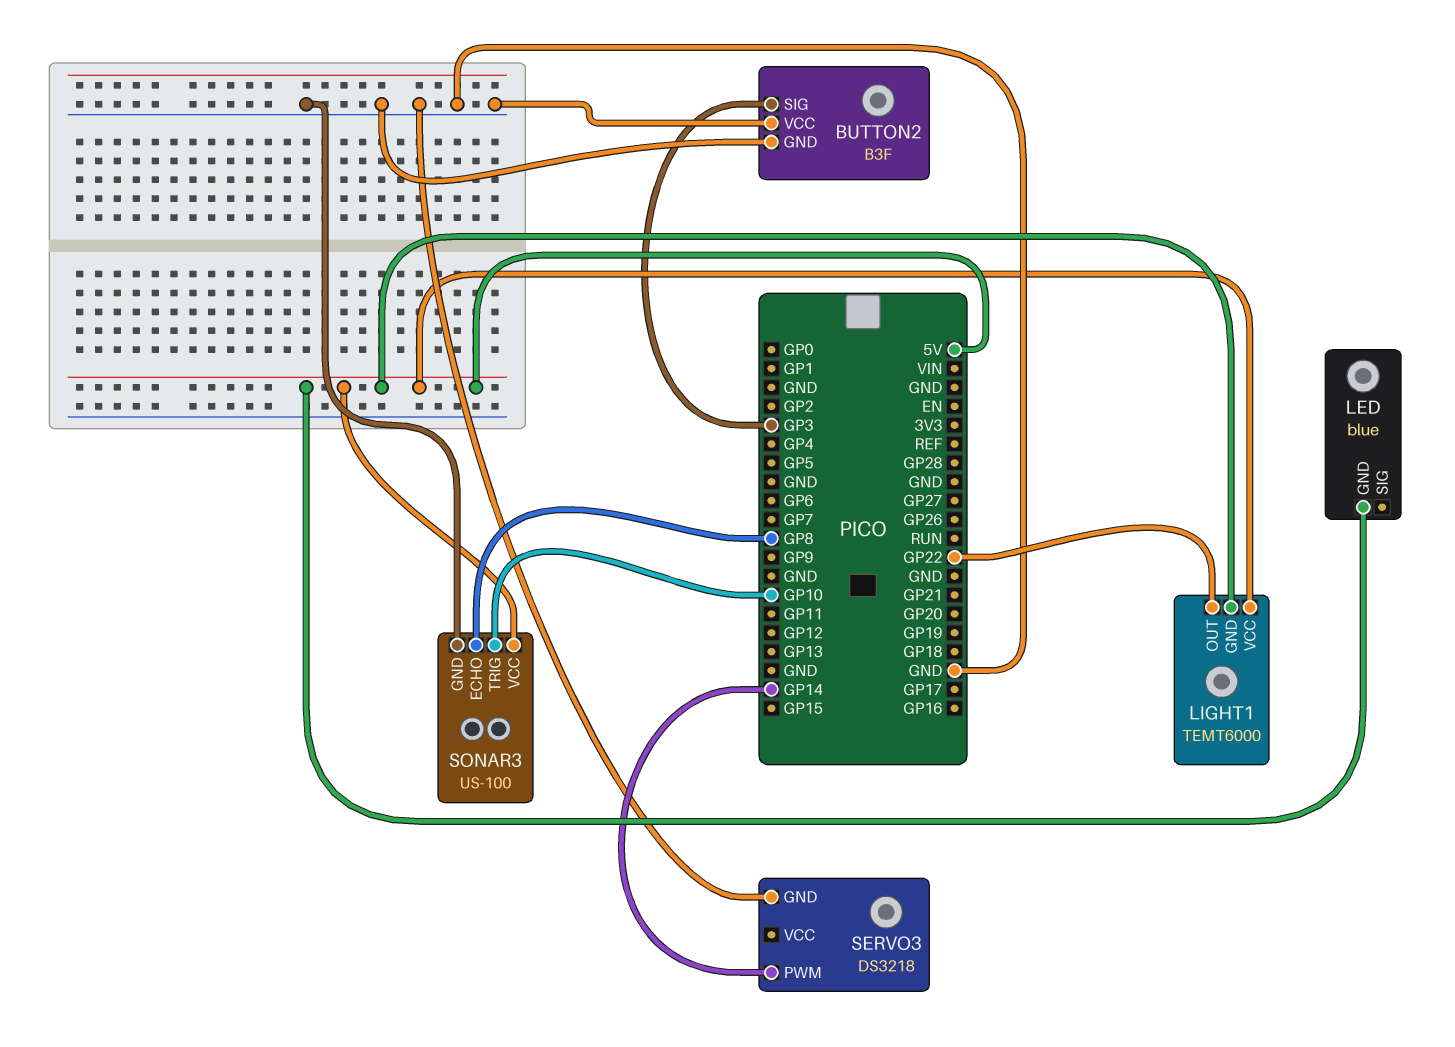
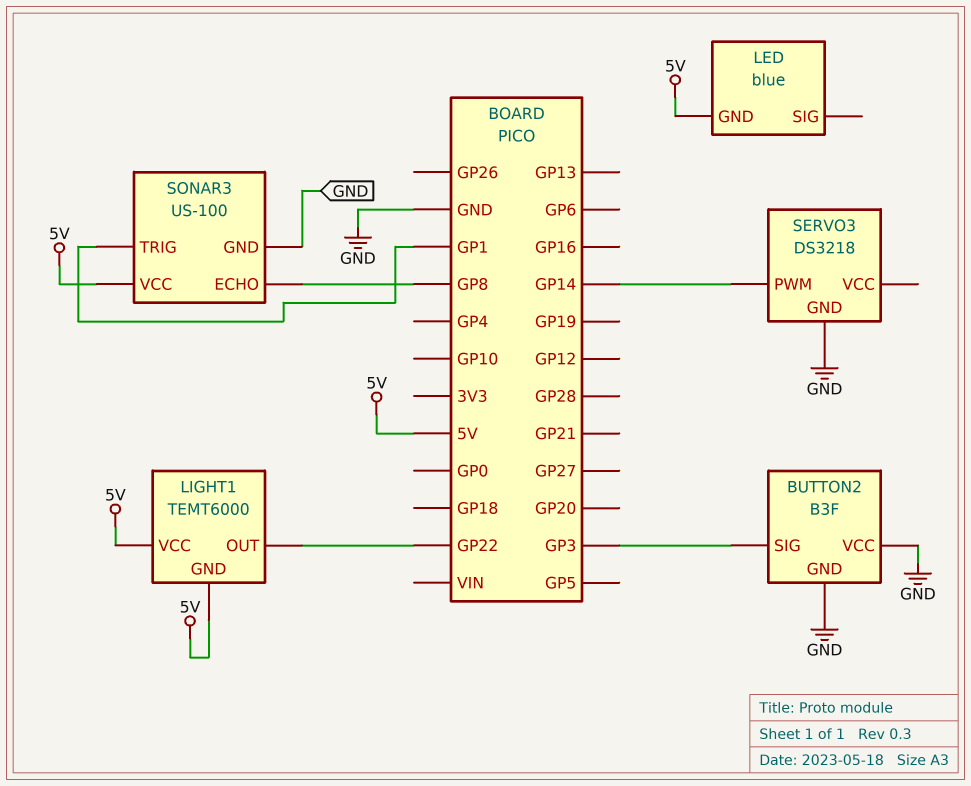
SONAR3 pin TRIG: GP10 -> GP1

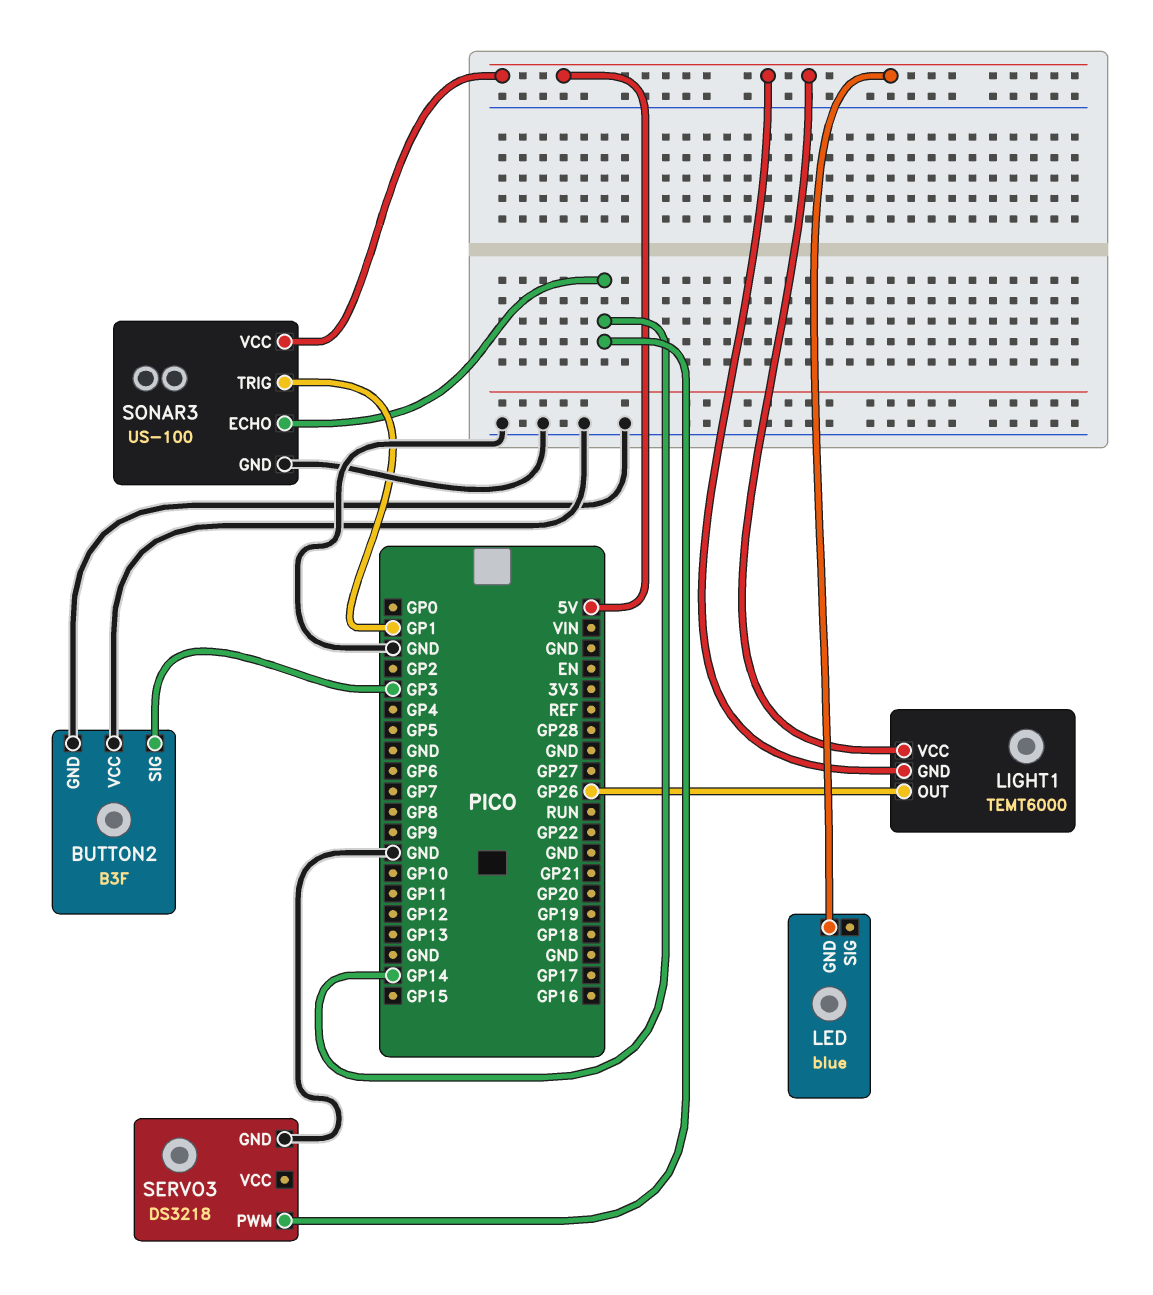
LIGHT1 pin OUT: GP22 -> GP26
SONAR3 pin ECHO: GP8 -> GP14

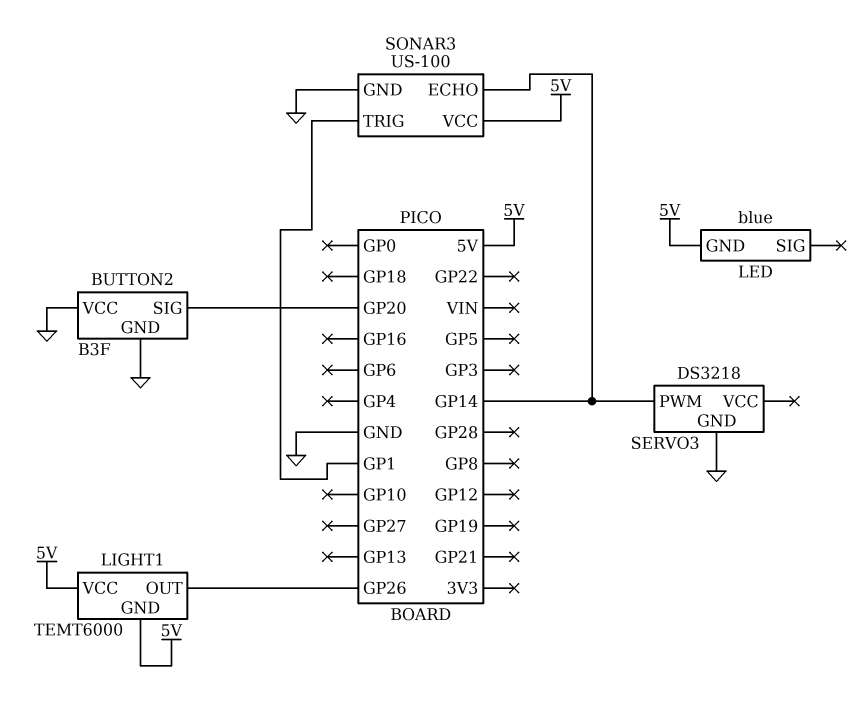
BUTTON2 pin SIG: GP3 -> GP20

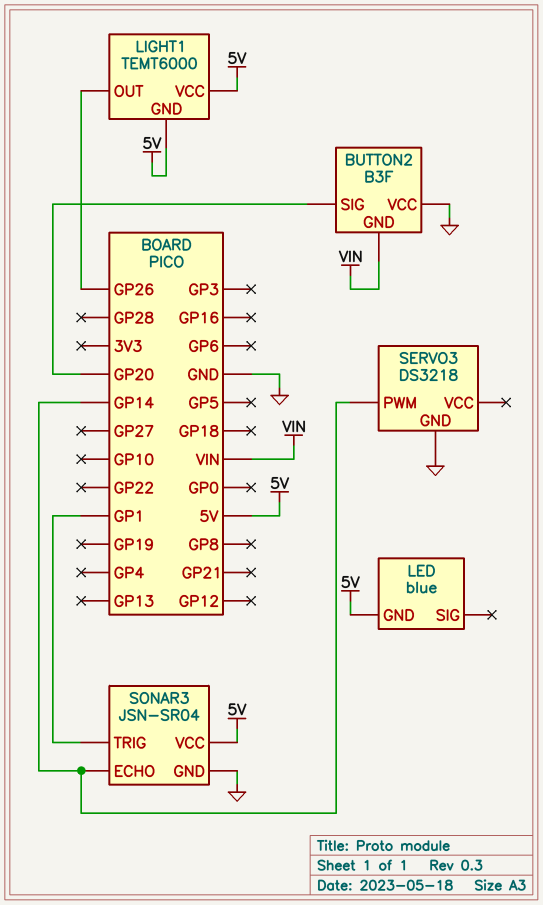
BUTTON2 pin GND: GND -> VIN
SONAR3: US-100 -> JSN-SR04

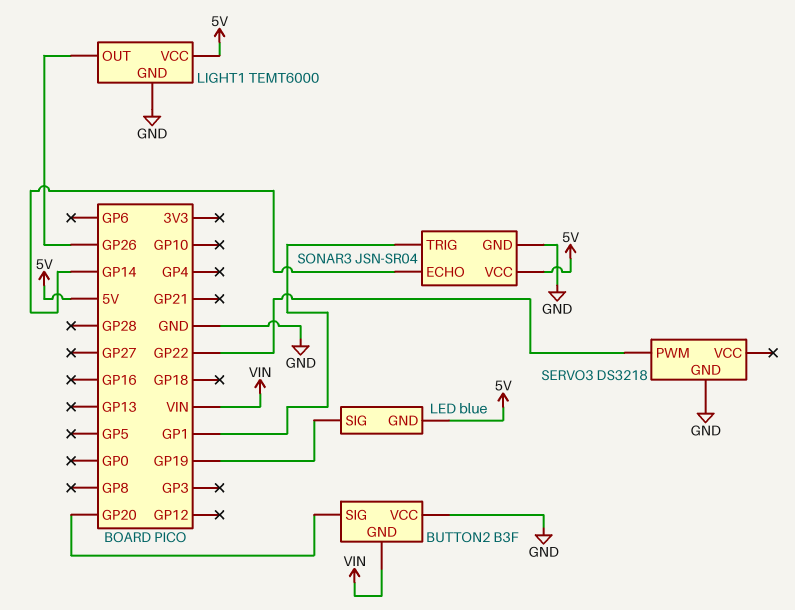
LED pin SIG: none -> GP19
LIGHT1 pin GND: 5V -> GND
SERVO3 pin PWM: GP14 -> GP22

